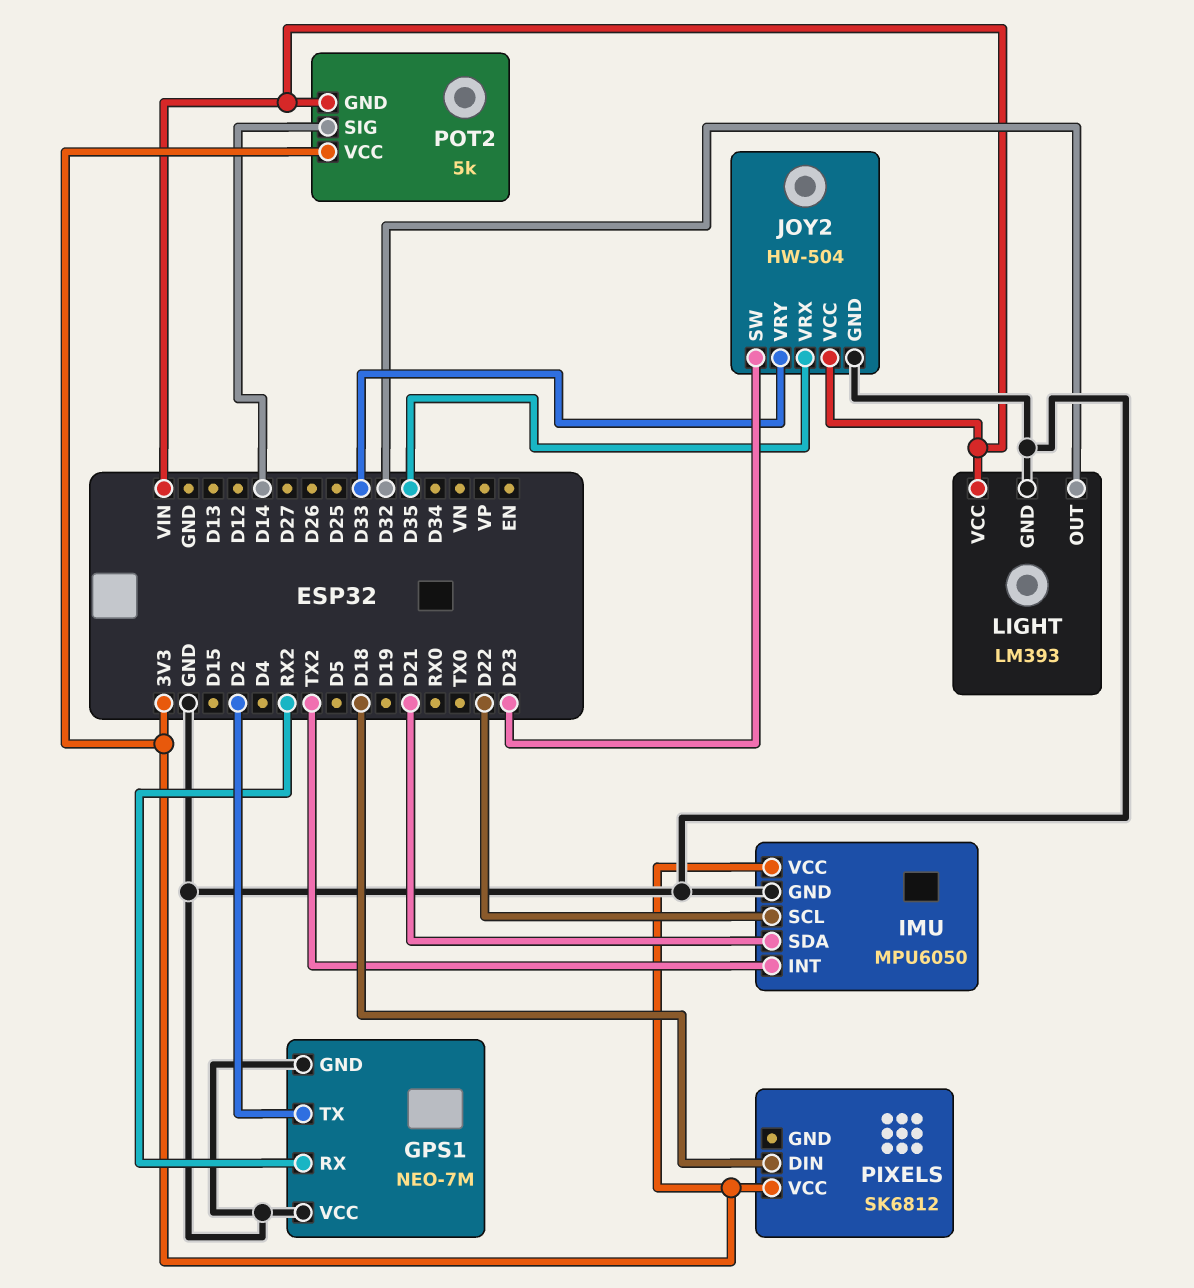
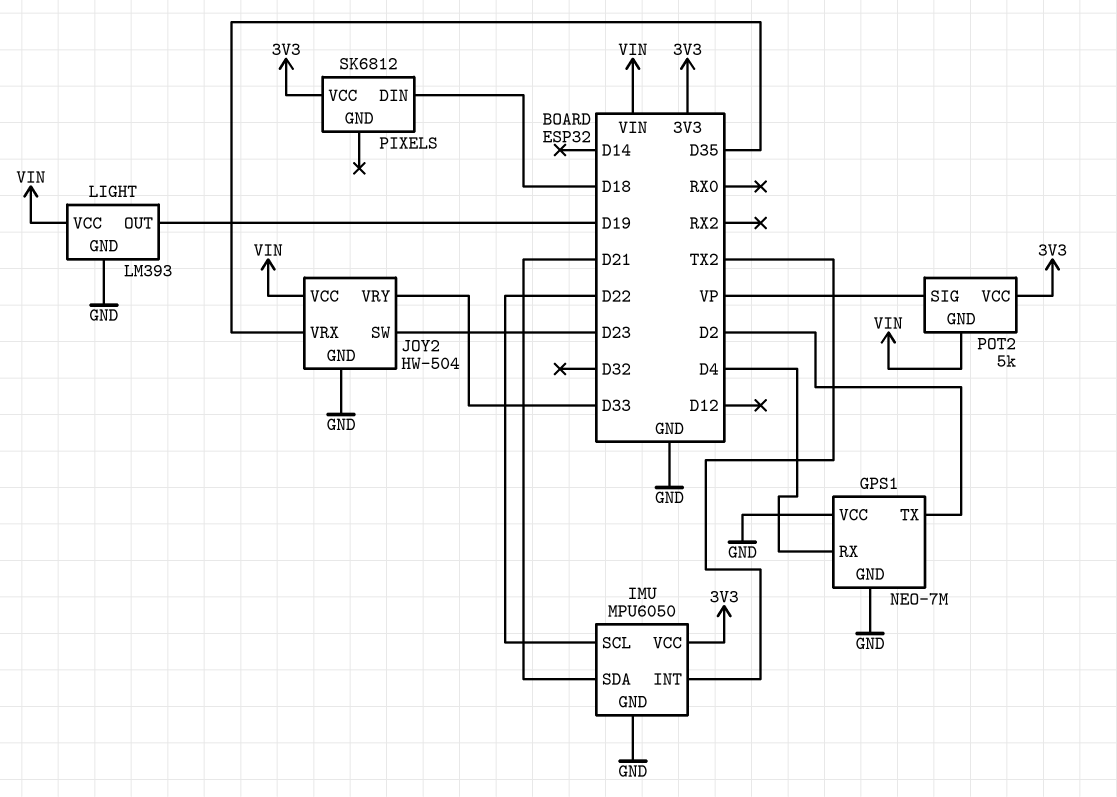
GPS1 pin RX: RX2 -> D4
LIGHT pin OUT: D32 -> D19
POT2 pin SIG: D14 -> VP

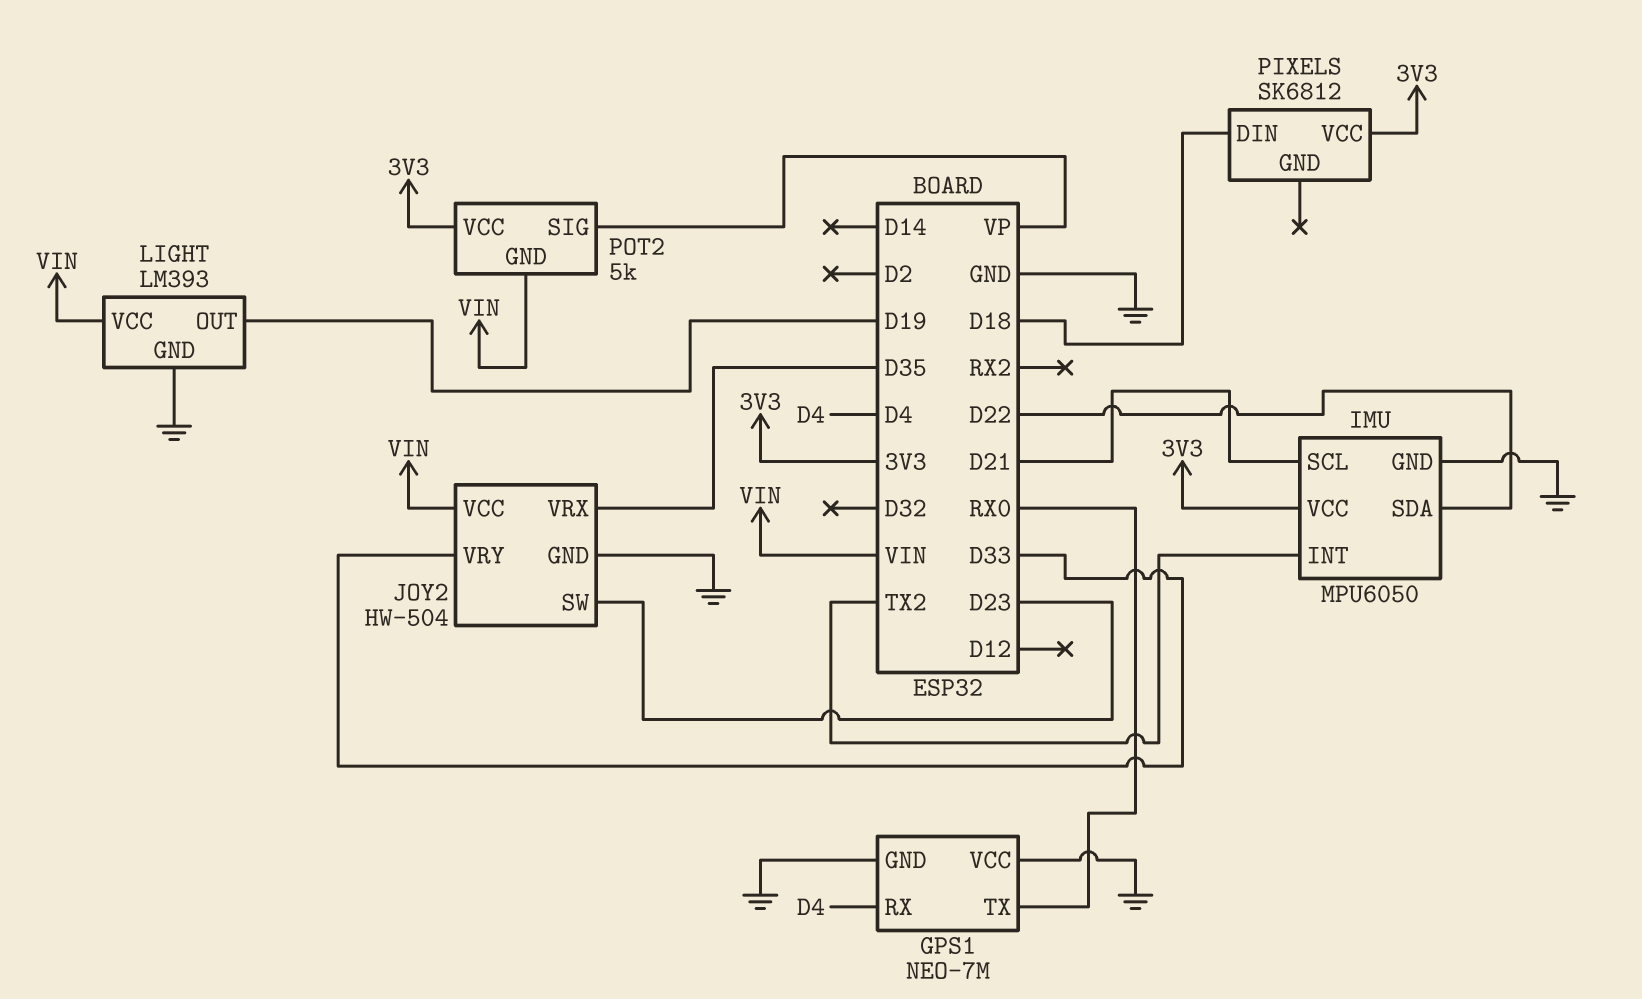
GPS1 pin TX: D2 -> RX0
IMU pin SCL: D22 -> D21
IMU pin SDA: D21 -> D22

